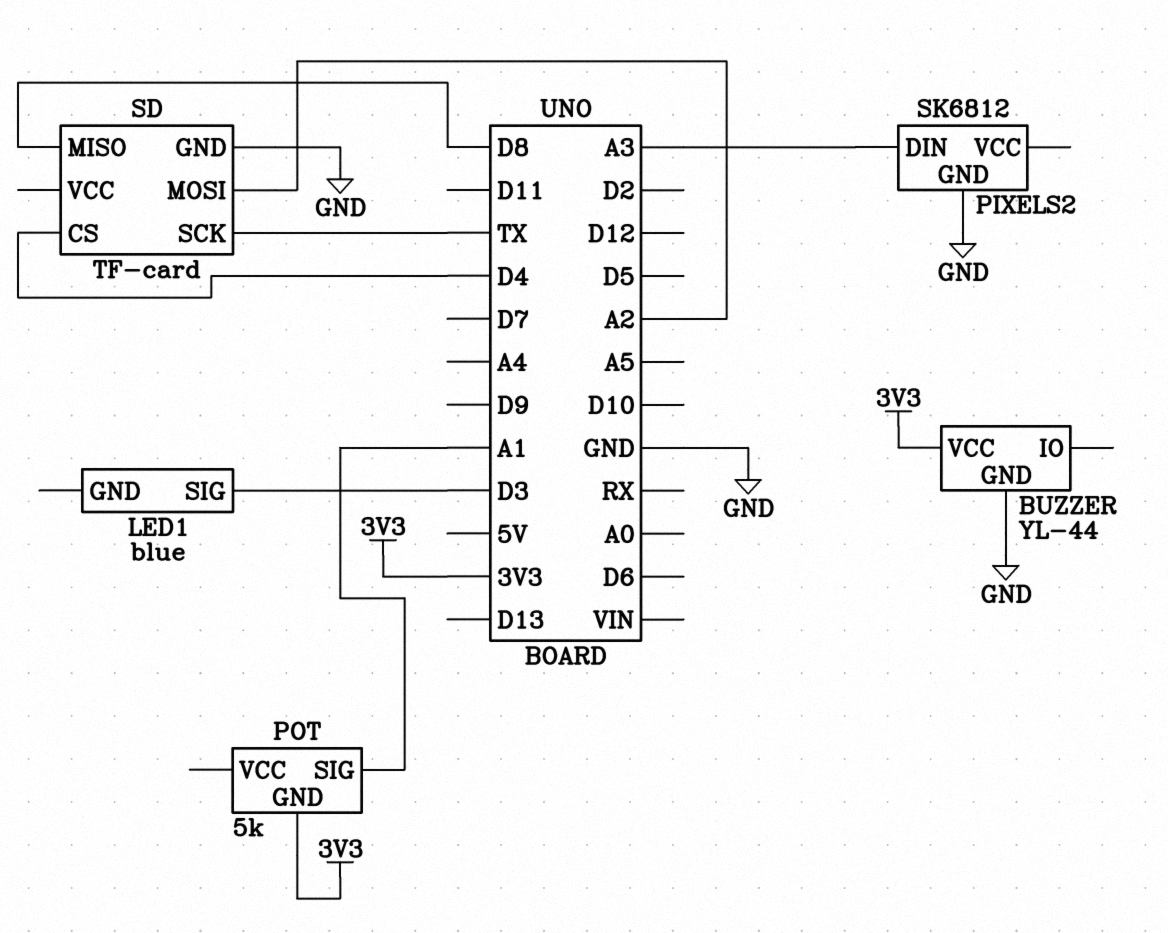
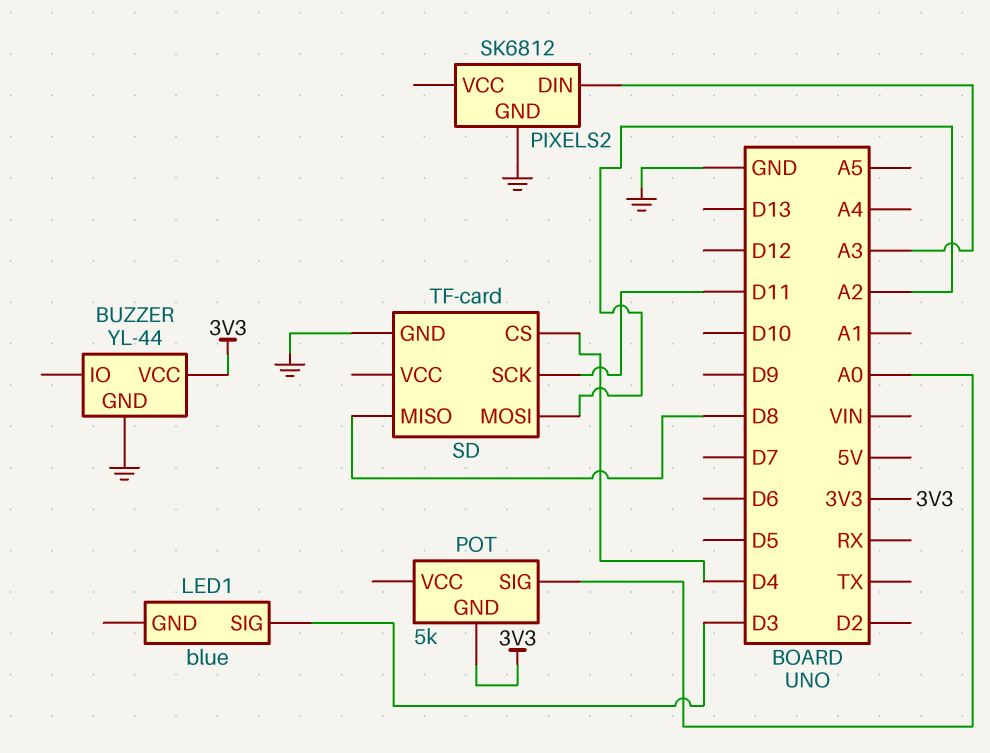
POT pin SIG: A1 -> A0
SD pin SCK: TX -> D11

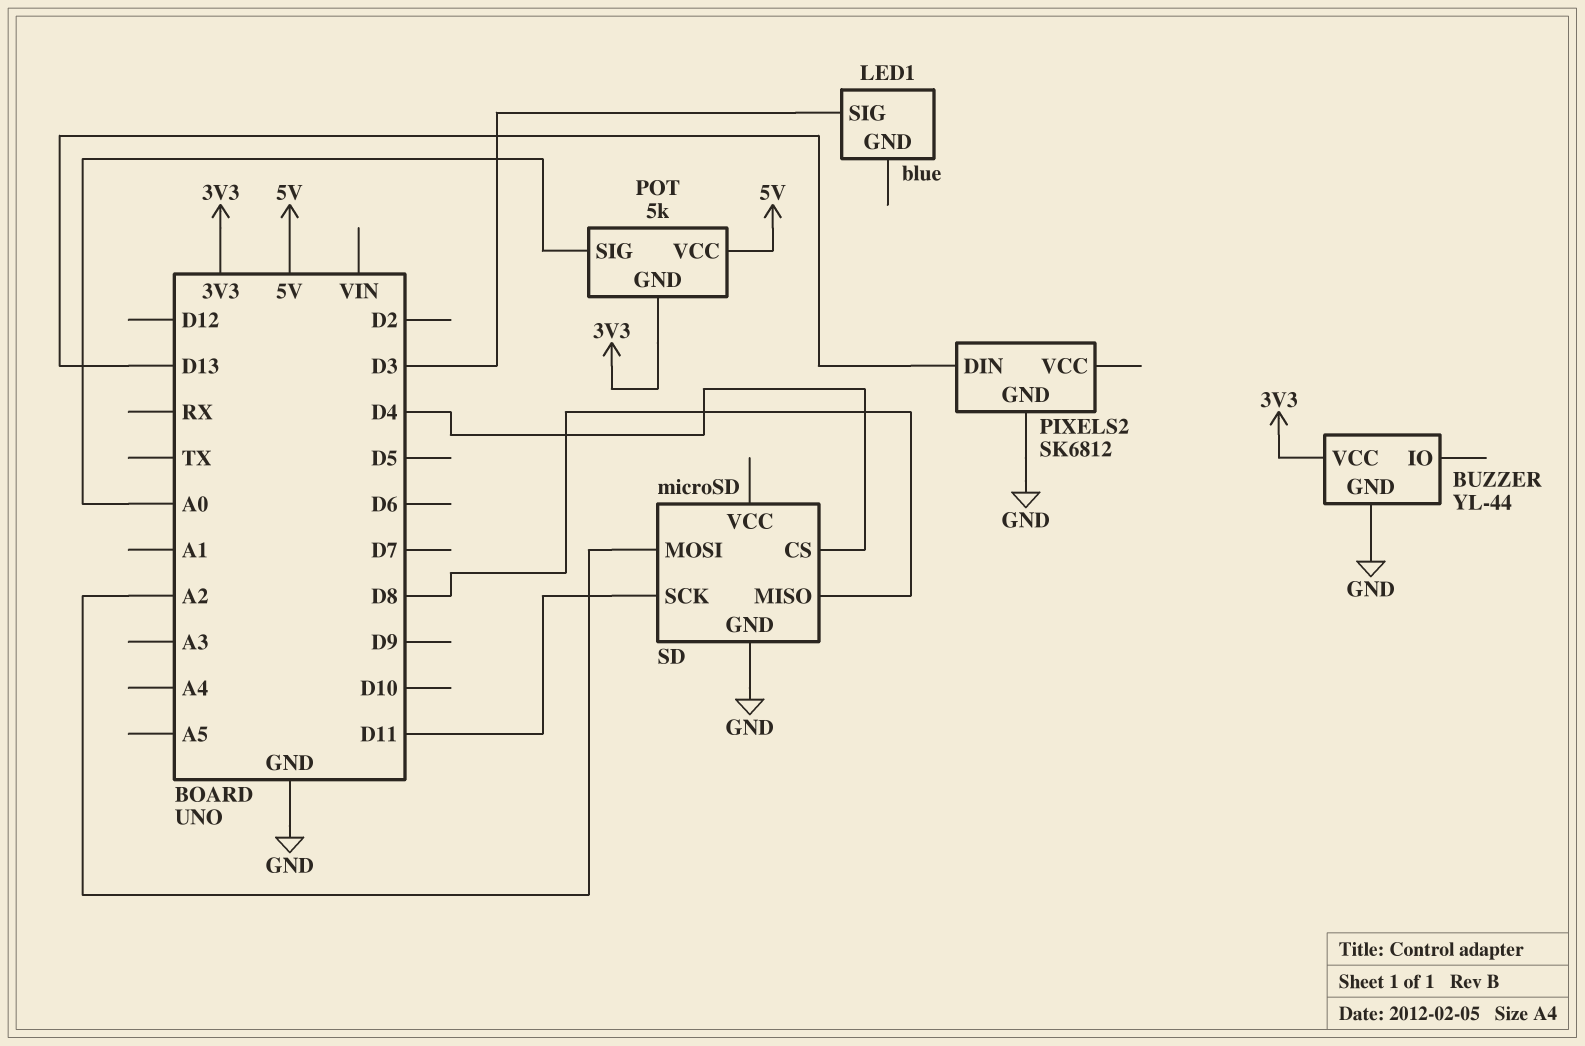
PIXELS2 pin DIN: A3 -> D13
POT pin VCC: none -> 5V
SD: TF-card -> microSD

